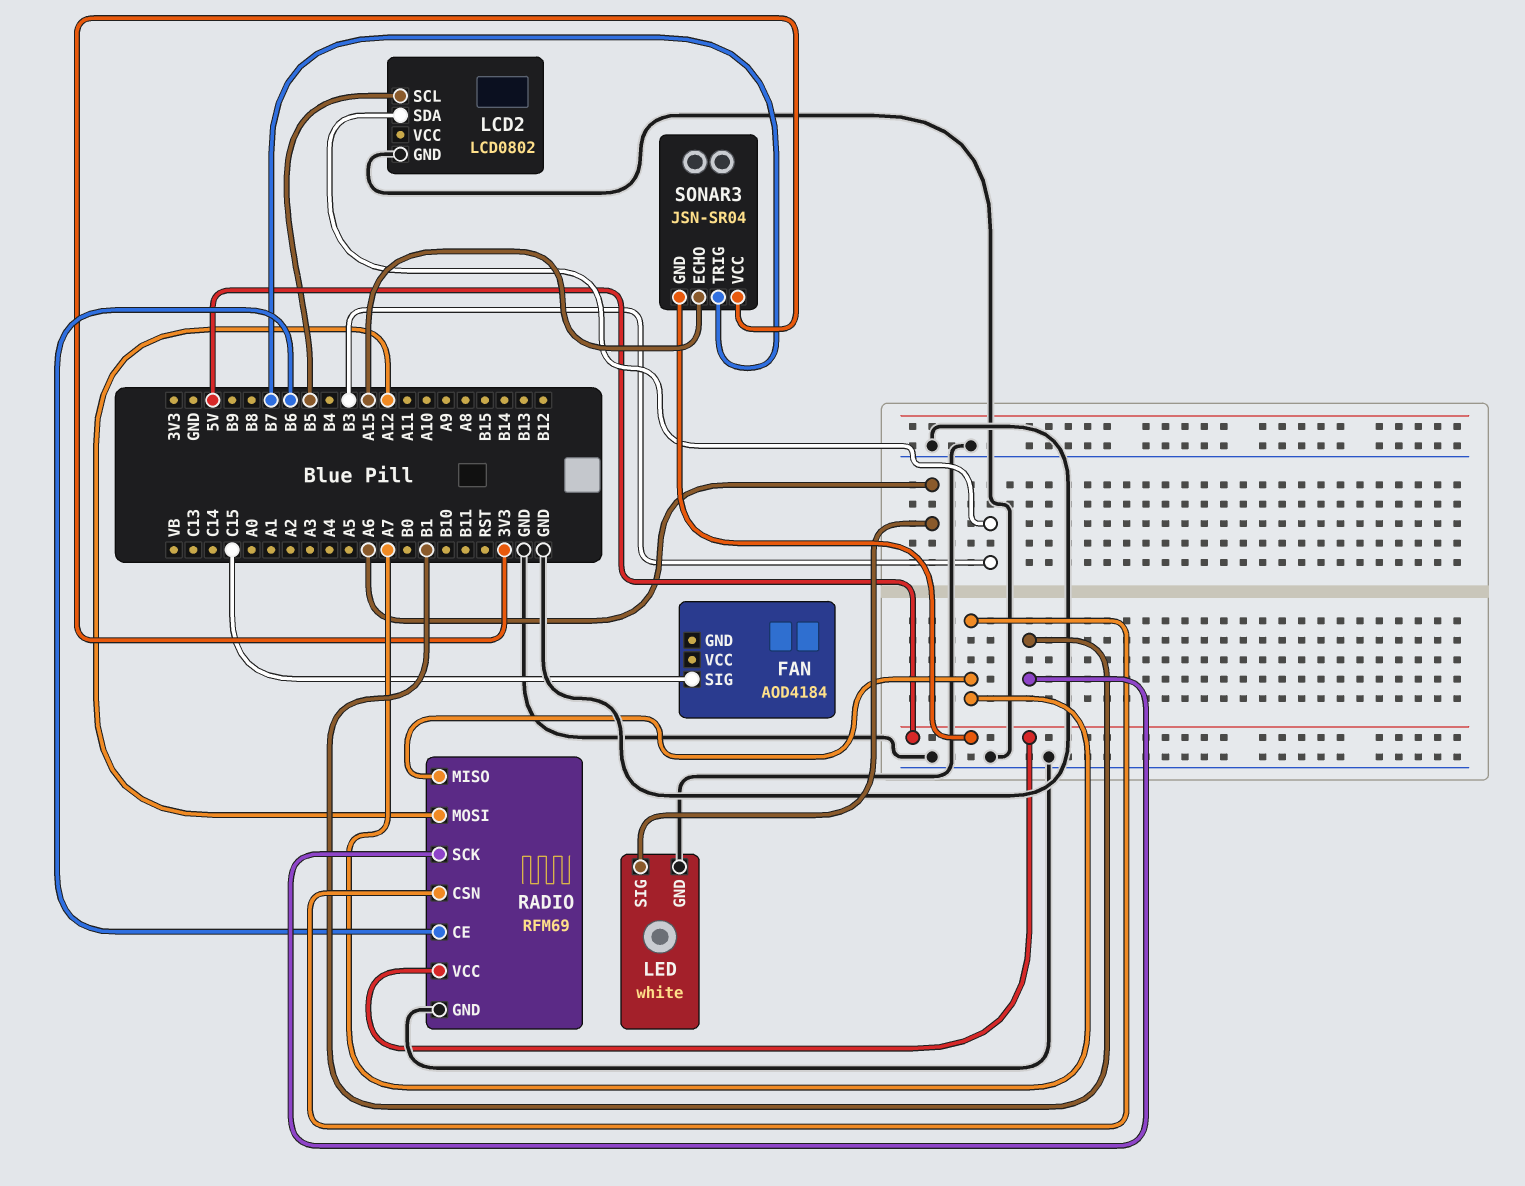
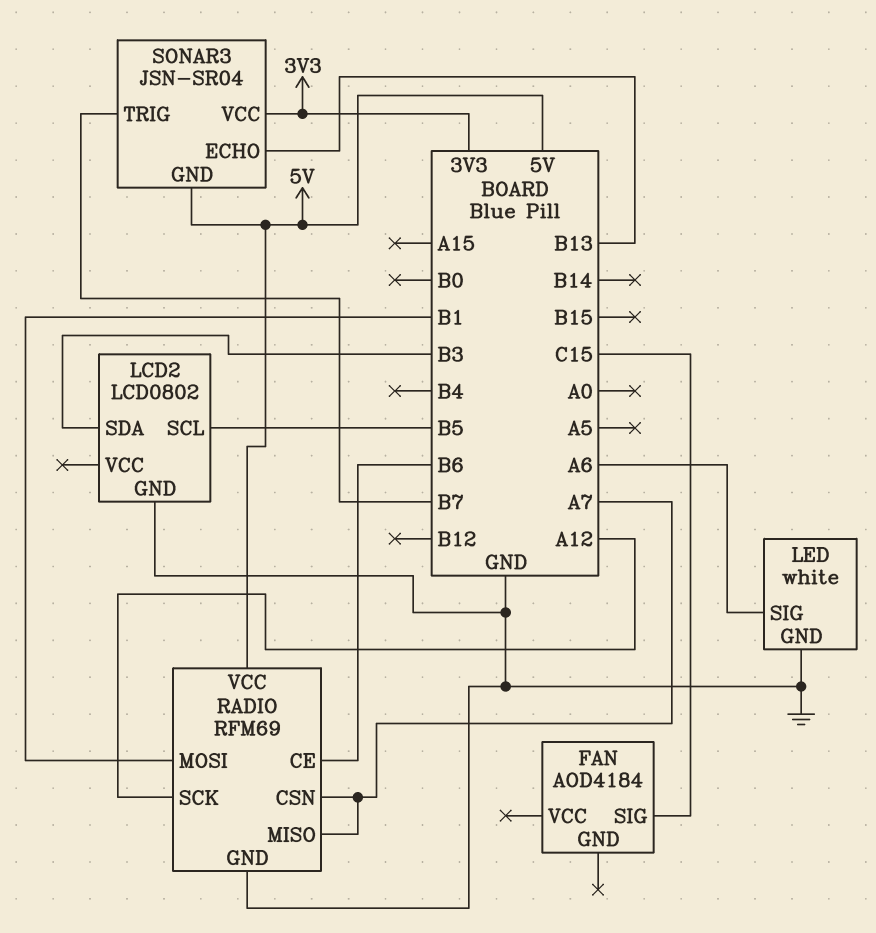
RADIO pin MOSI: A12 -> B1
RADIO pin SCK: B1 -> A12
SONAR3 pin ECHO: A15 -> B13

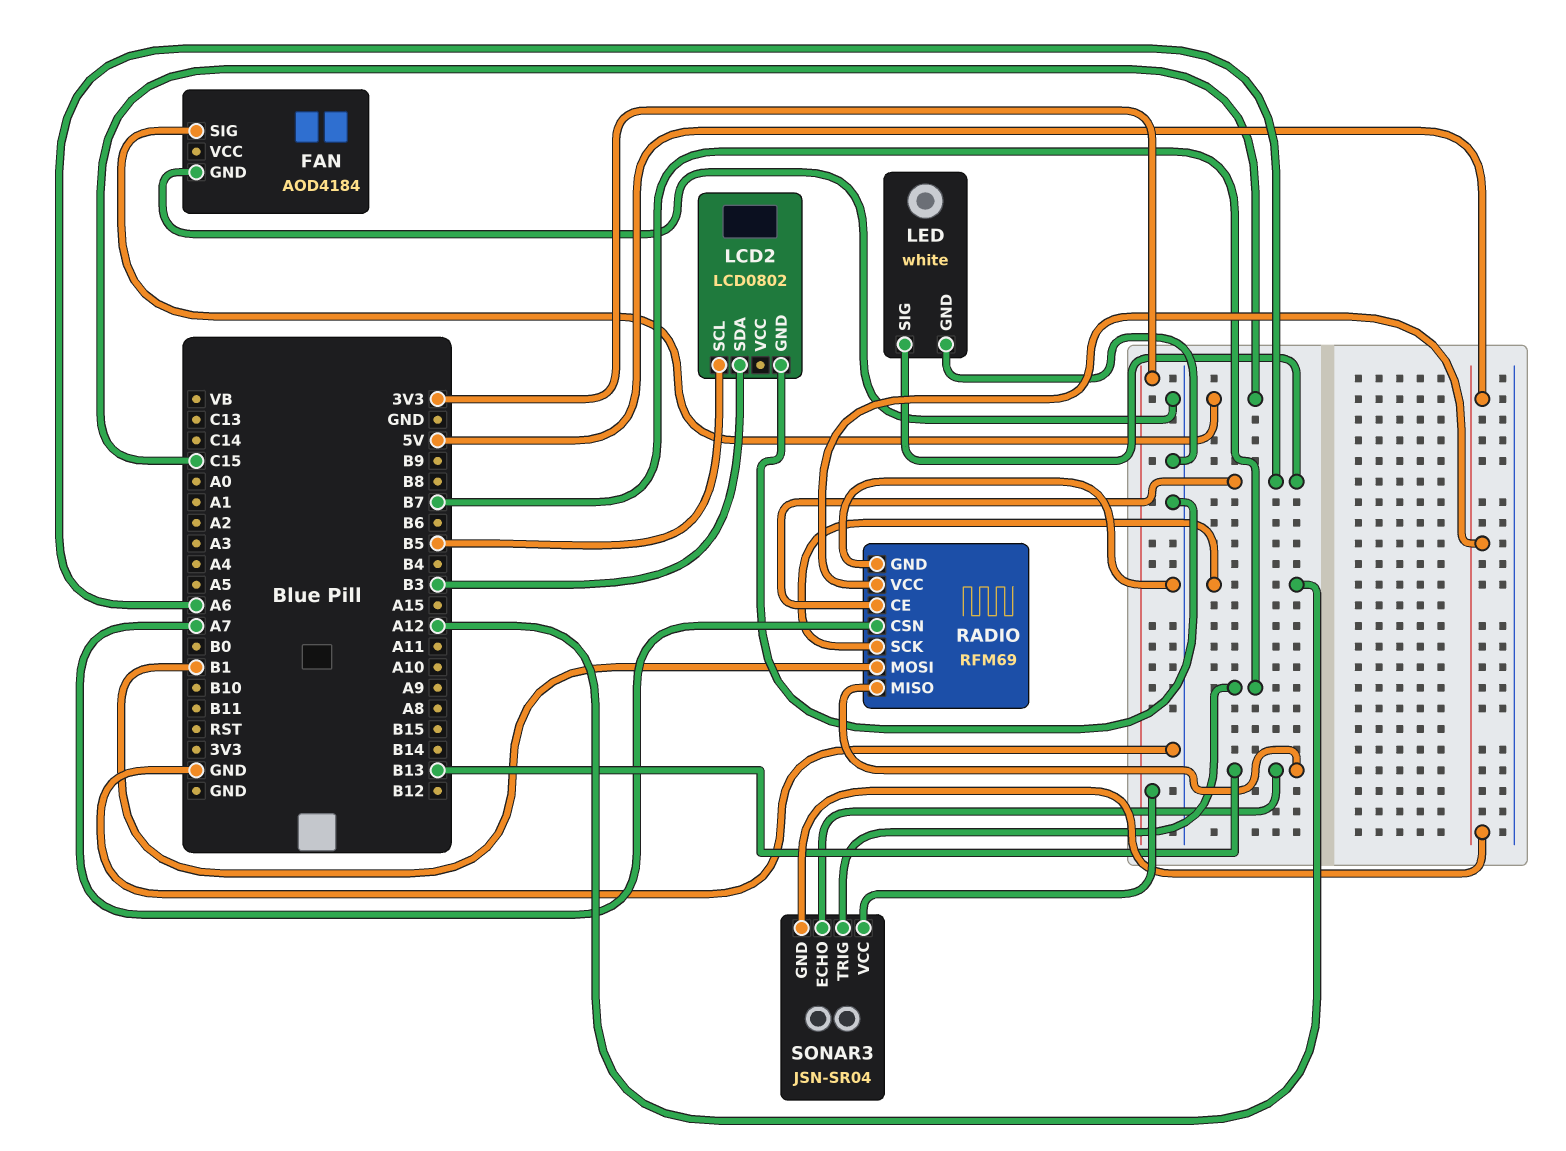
FAN pin GND: none -> GND
RADIO pin CE: B6 -> A6
RADIO pin MISO: A7 -> B13

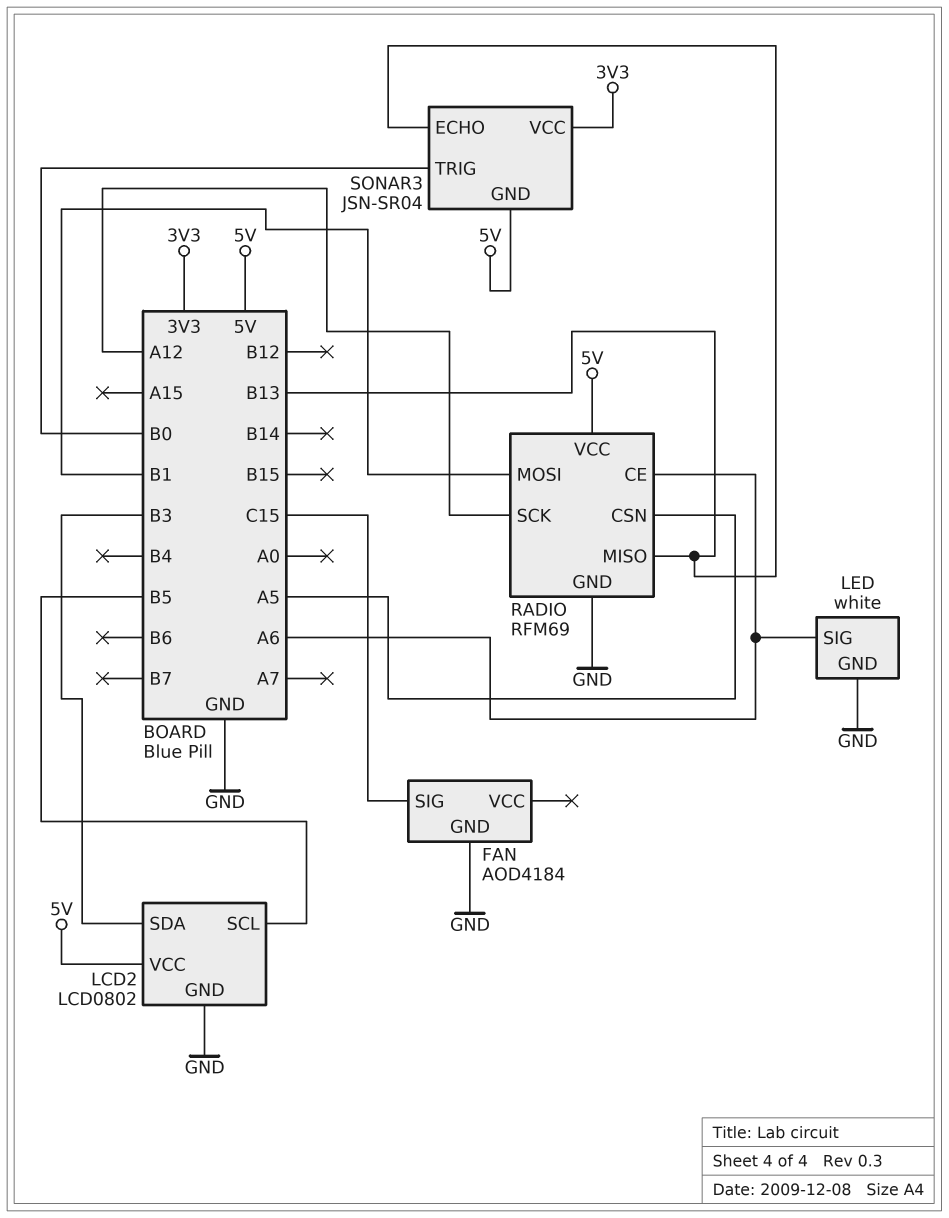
LCD2 pin VCC: none -> 5V
RADIO pin CSN: A7 -> A5
SONAR3 pin TRIG: B7 -> B0

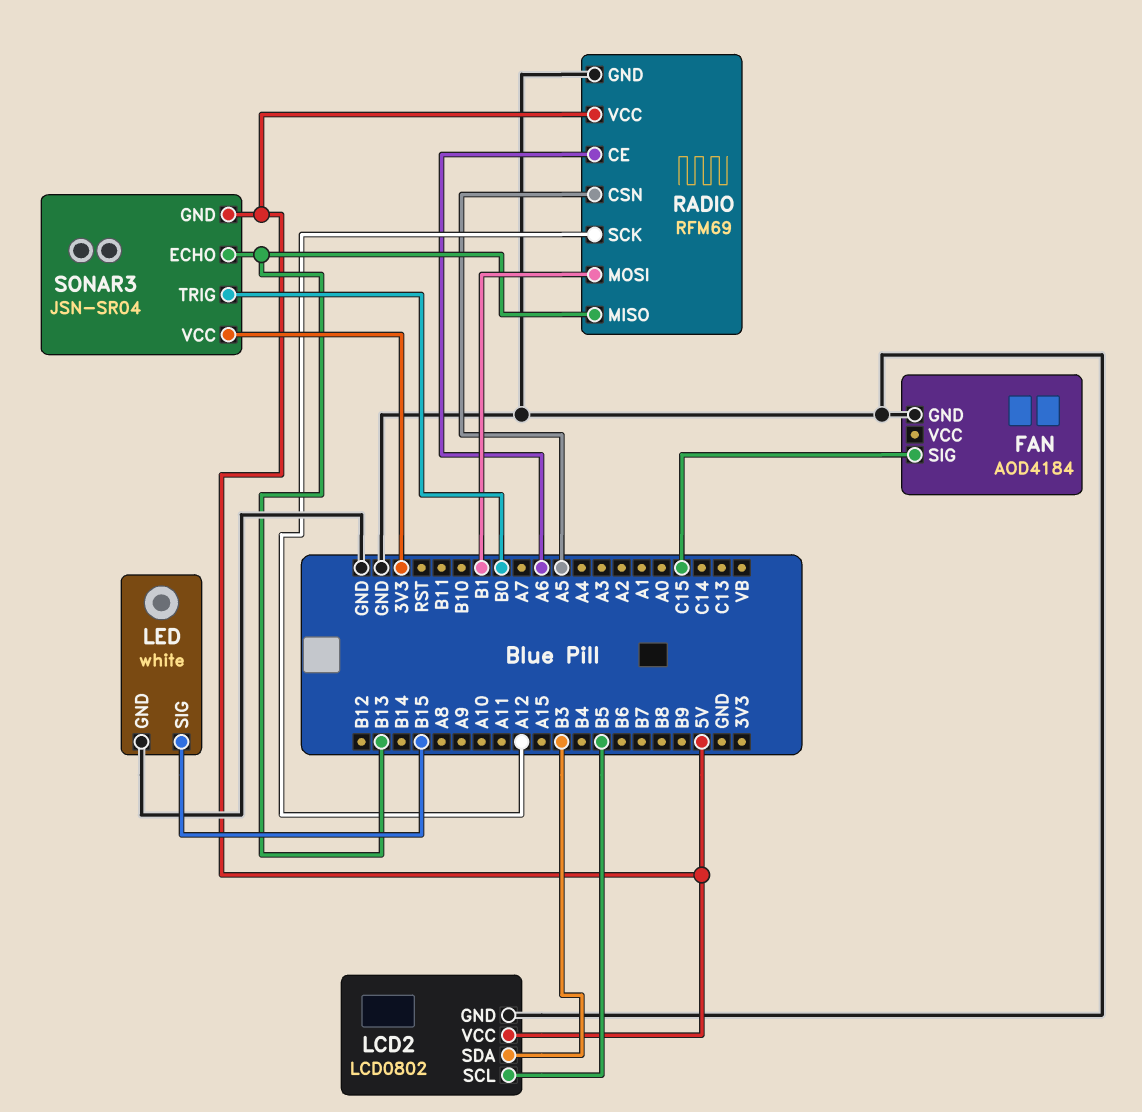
LED pin SIG: A6 -> B15

